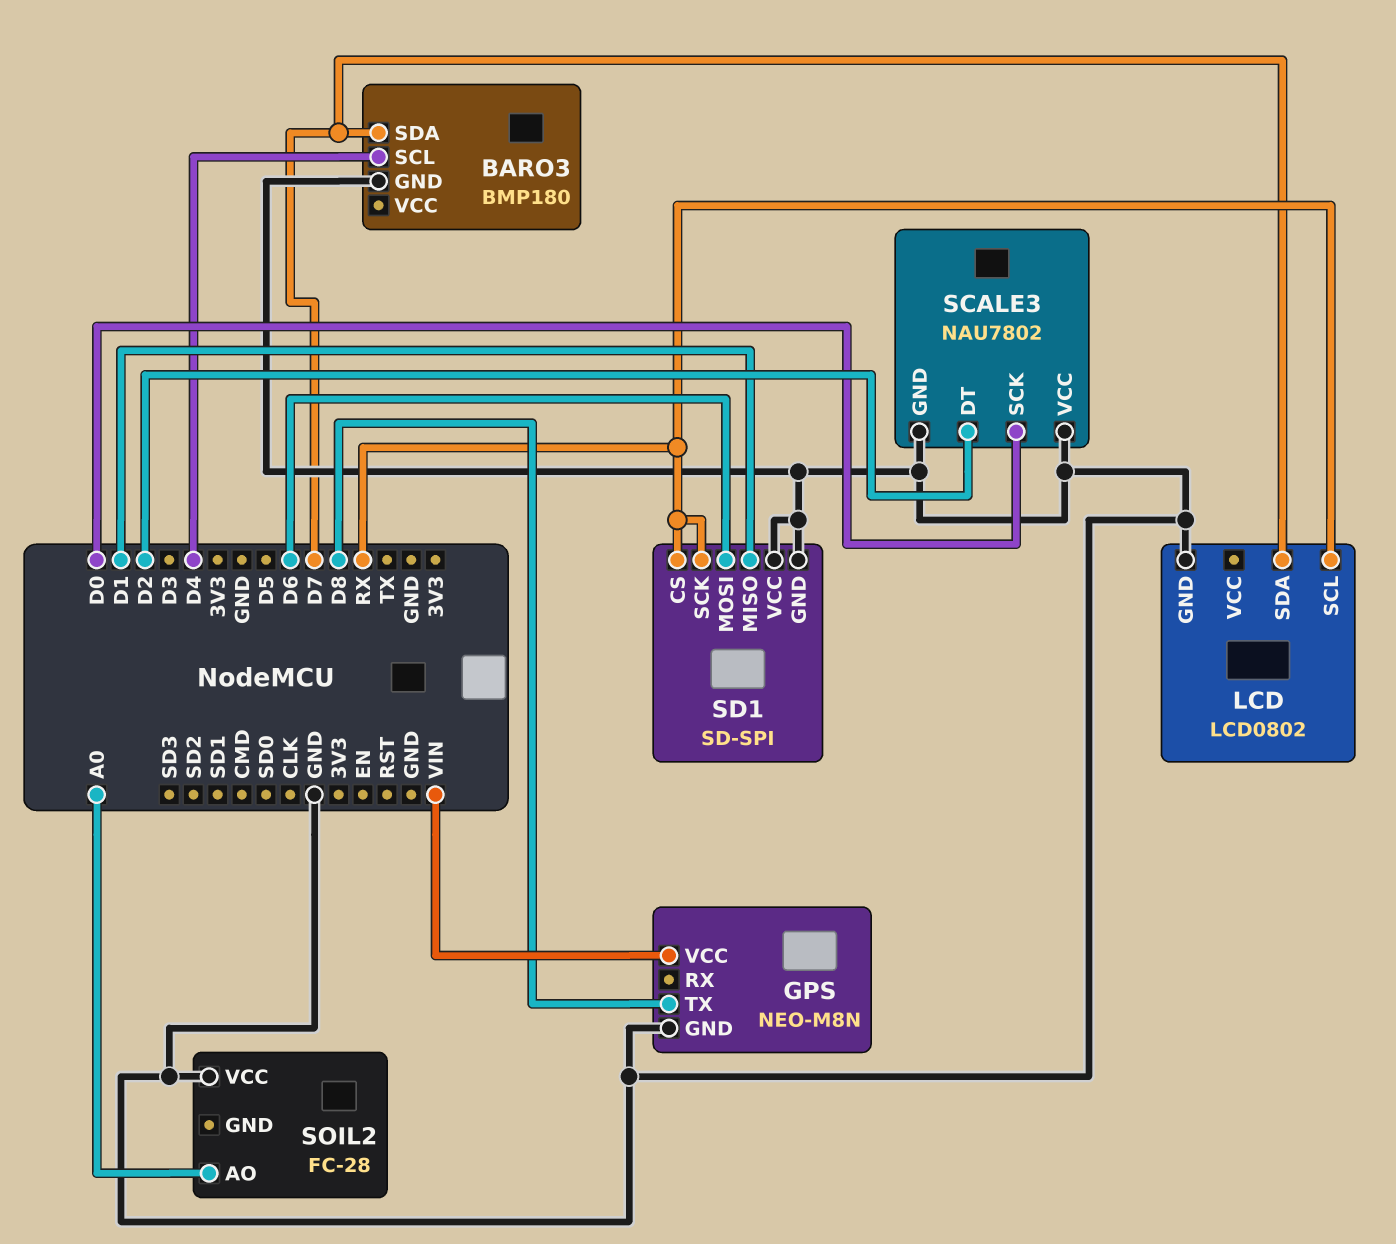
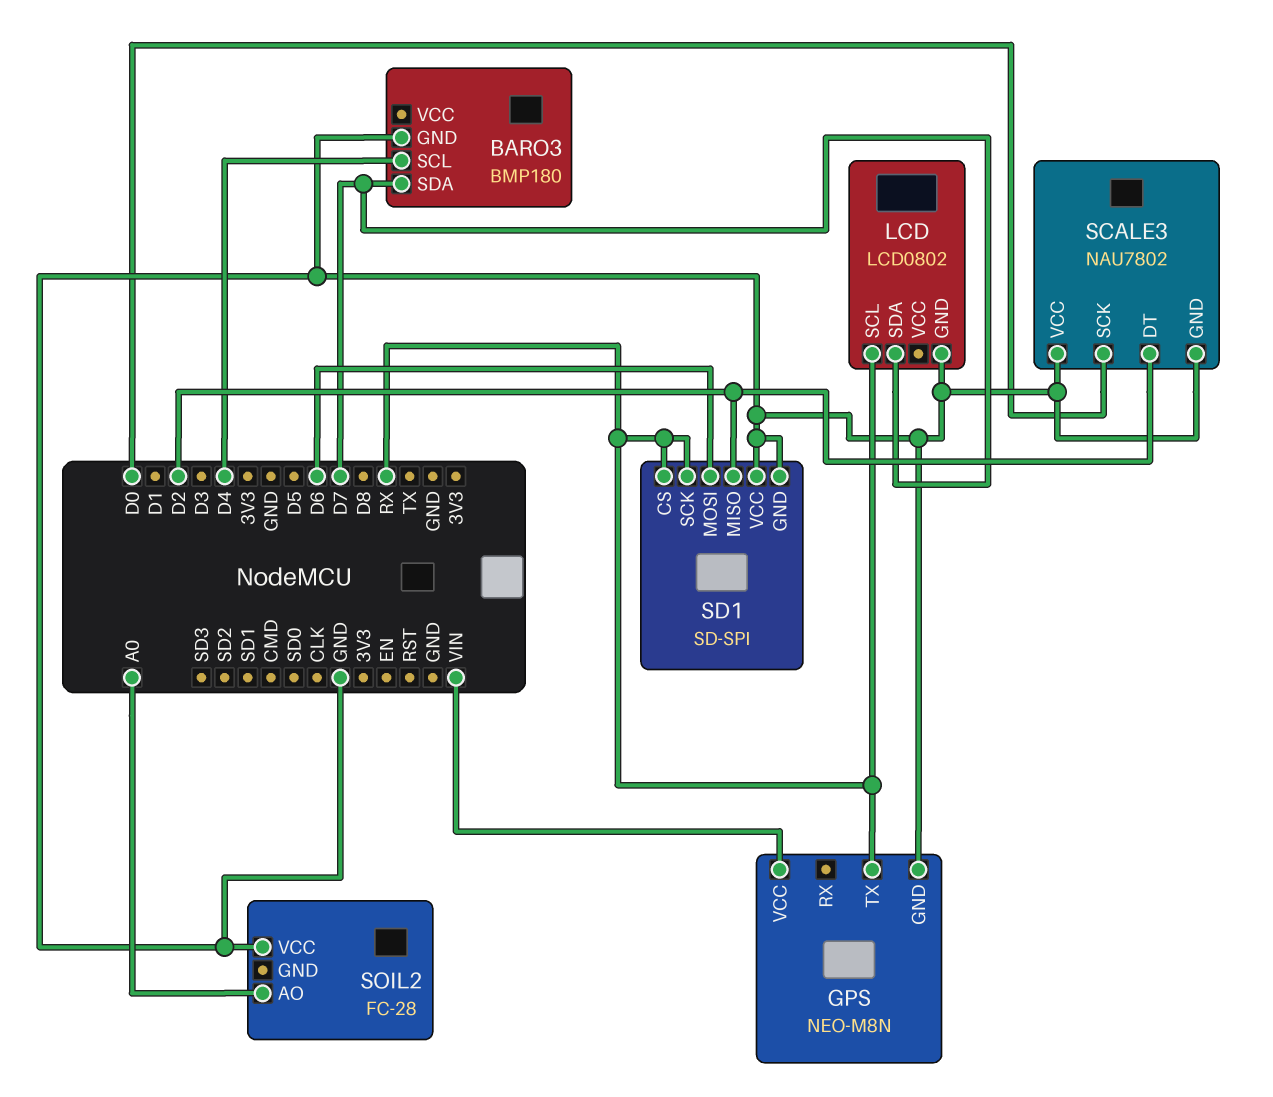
GPS pin TX: D8 -> RX
SD1 pin MISO: D1 -> D2

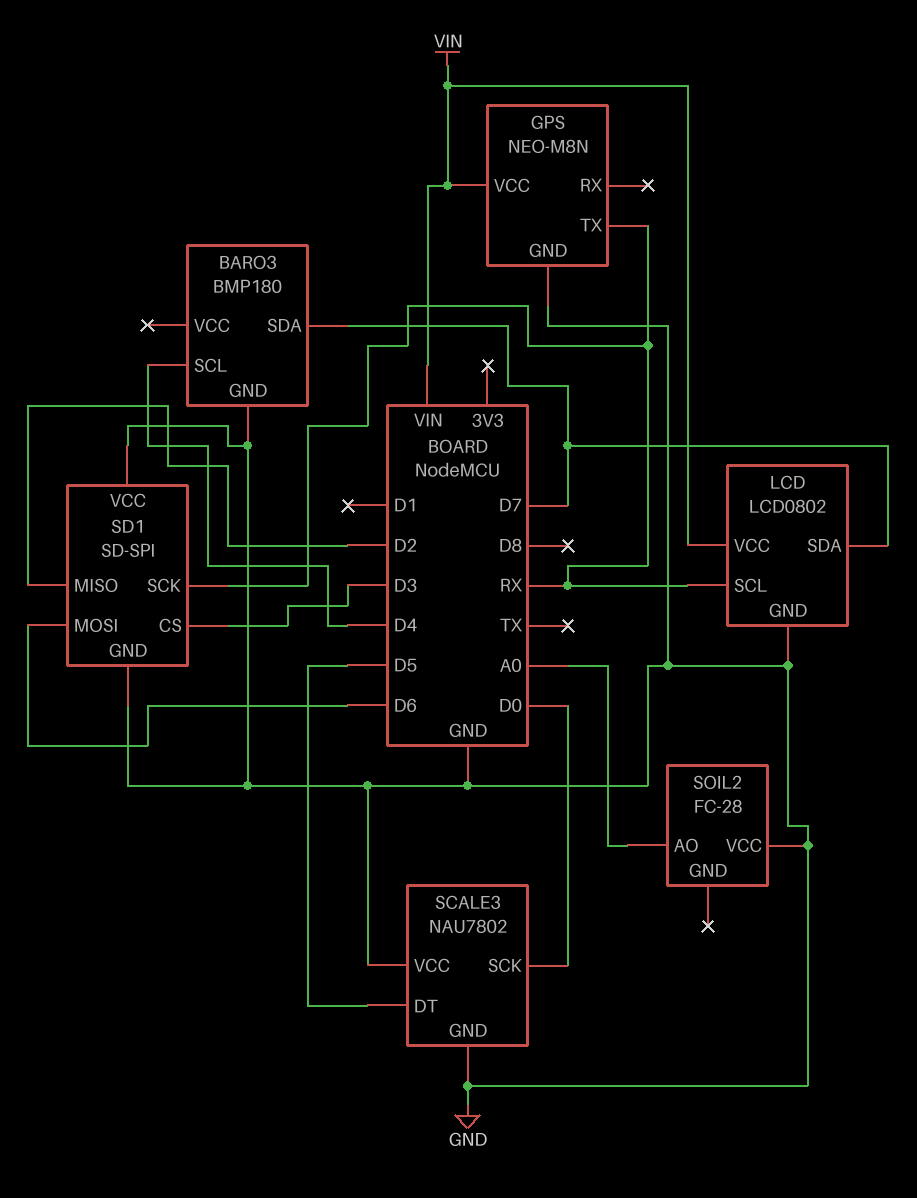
LCD pin VCC: none -> VIN
SCALE3 pin DT: D2 -> D5
SD1 pin CS: RX -> D3

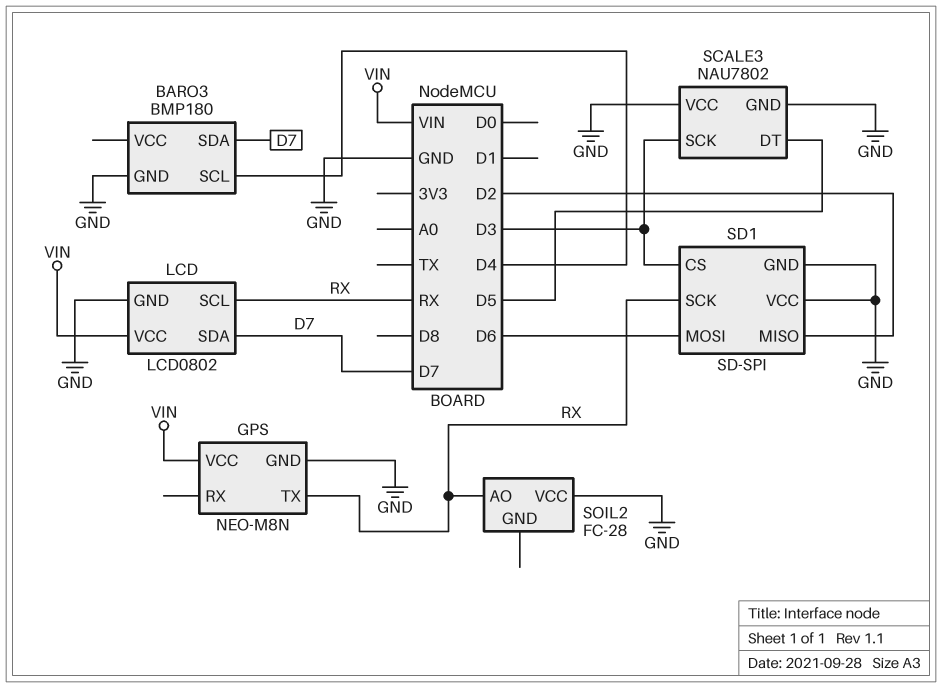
SCALE3 pin SCK: D0 -> D3
SOIL2 pin AO: A0 -> RX

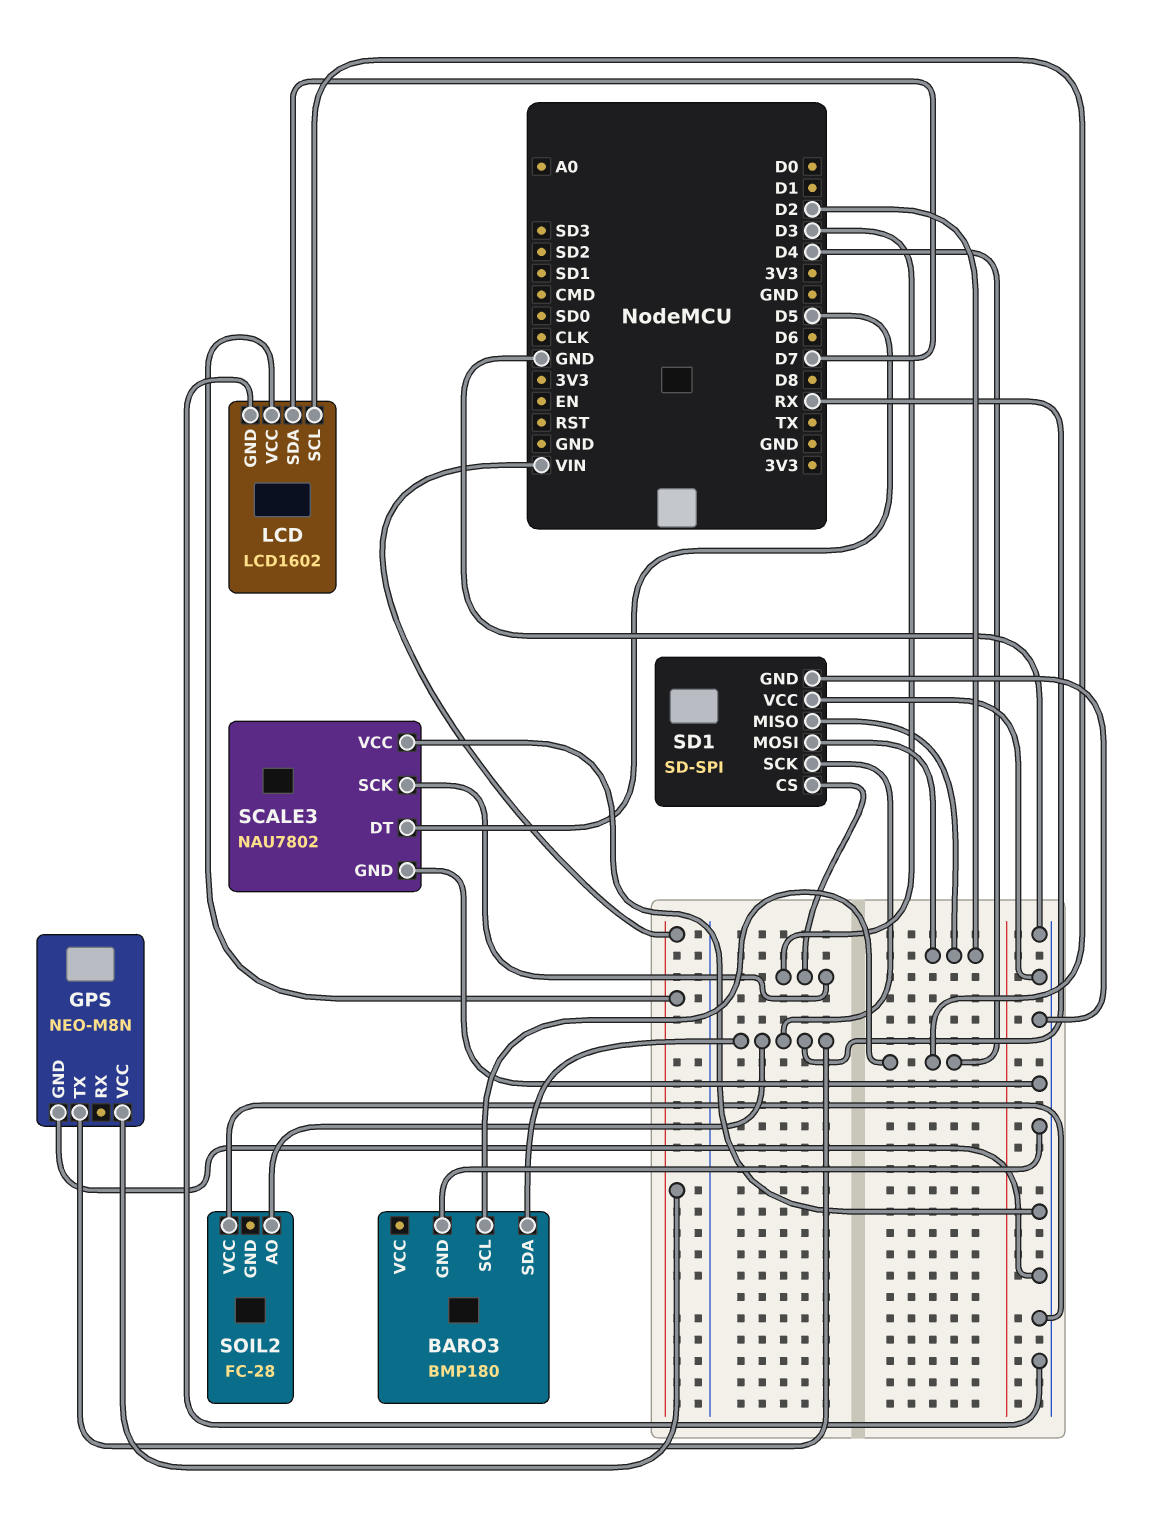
BARO3 pin SDA: D7 -> RX
LCD: LCD0802 -> LCD1602
LCD pin SCL: RX -> D4
SD1 pin MOSI: D6 -> D2

